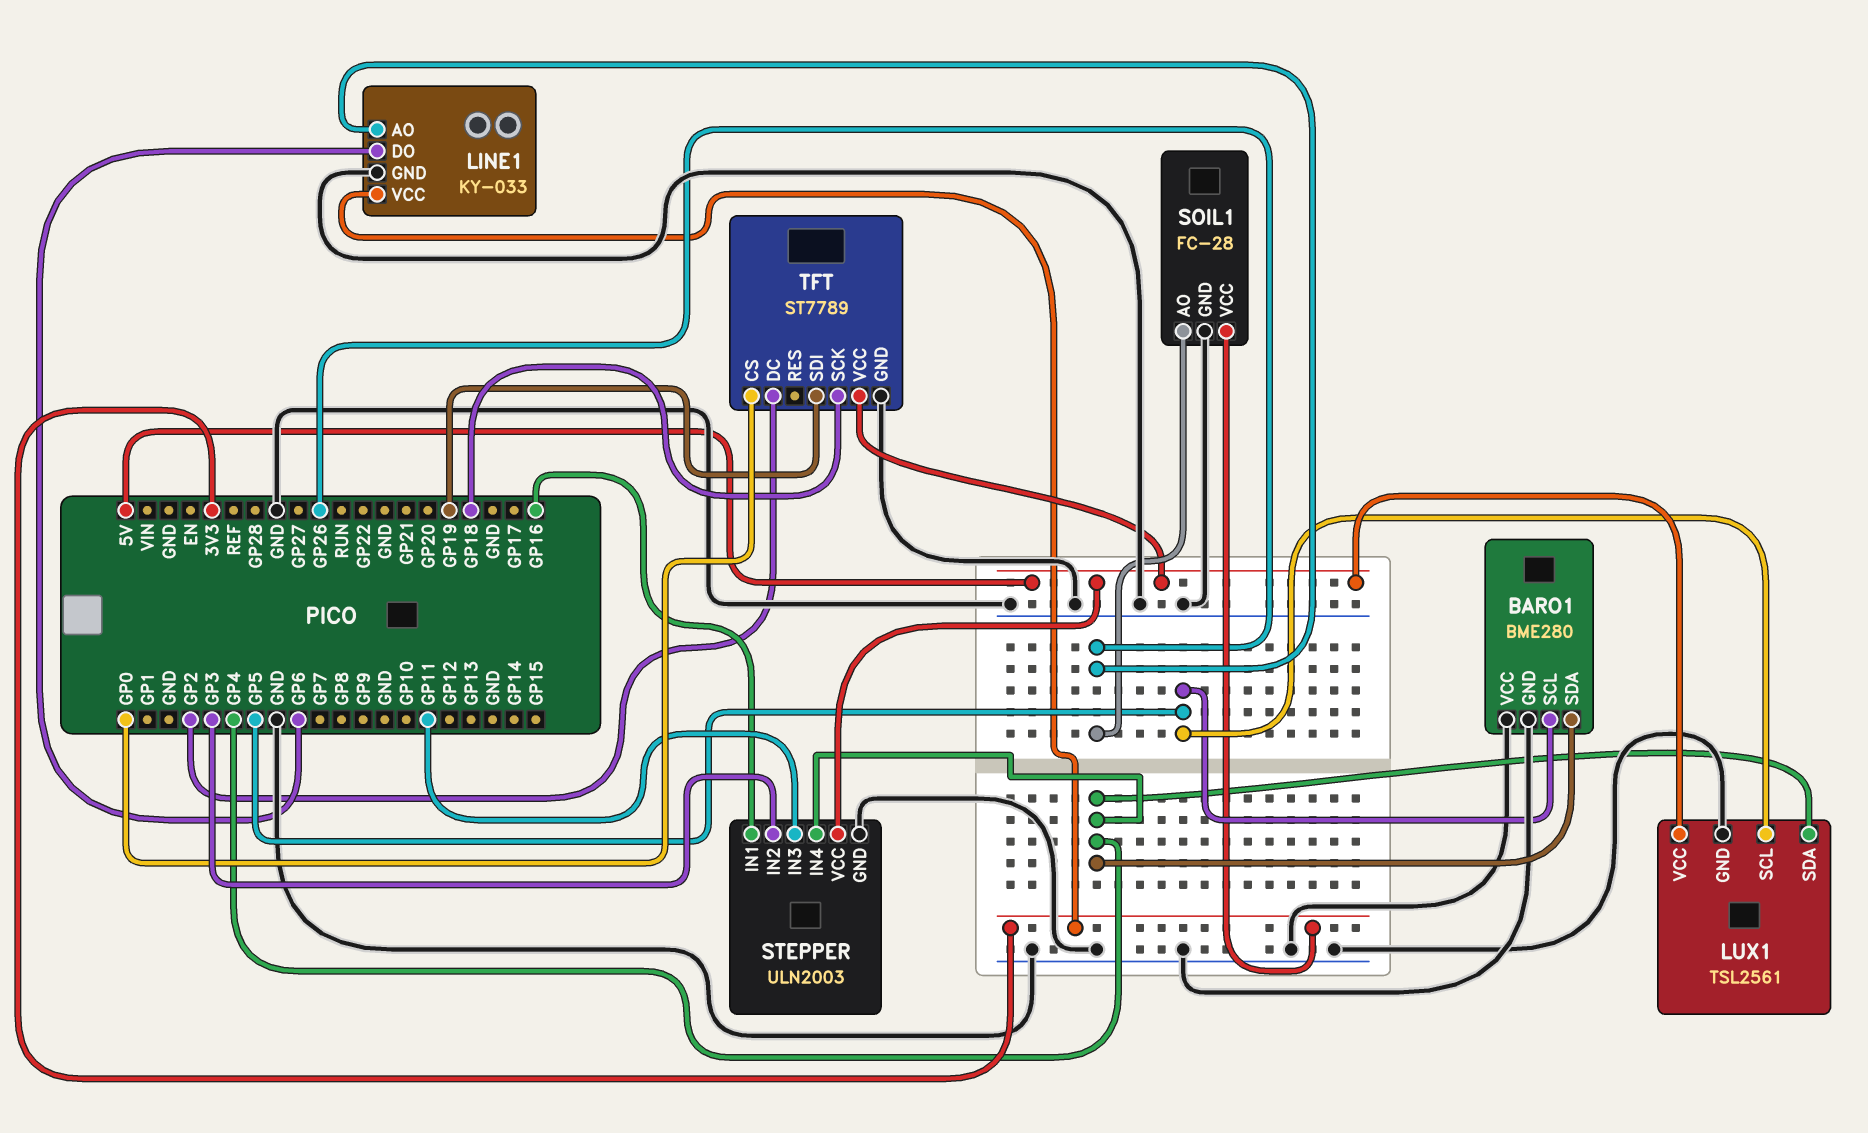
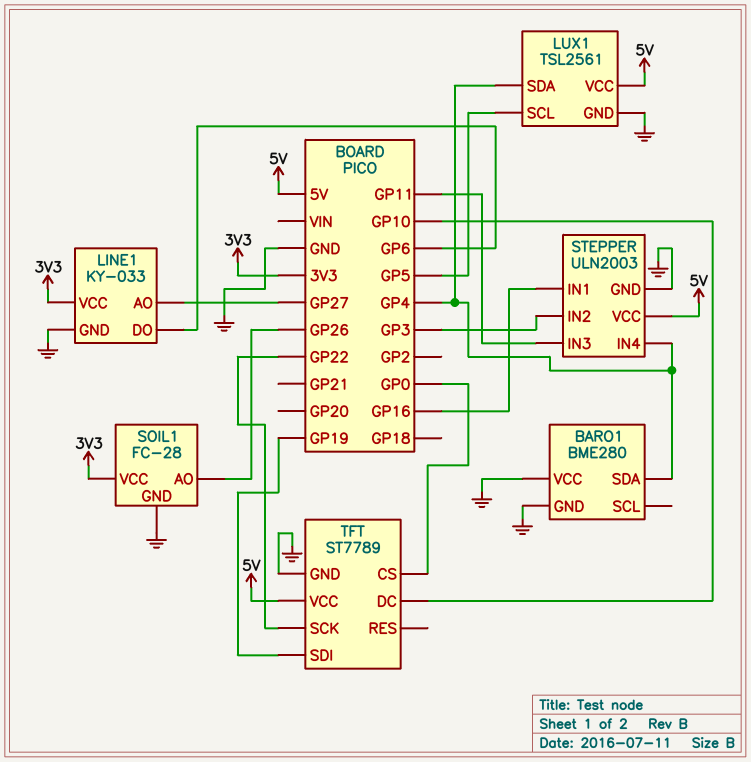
BARO1 pin SCL: GP5 -> none
LINE1 pin AO: GP26 -> GP27
TFT pin DC: GP2 -> GP10
TFT pin SCK: GP18 -> GP22

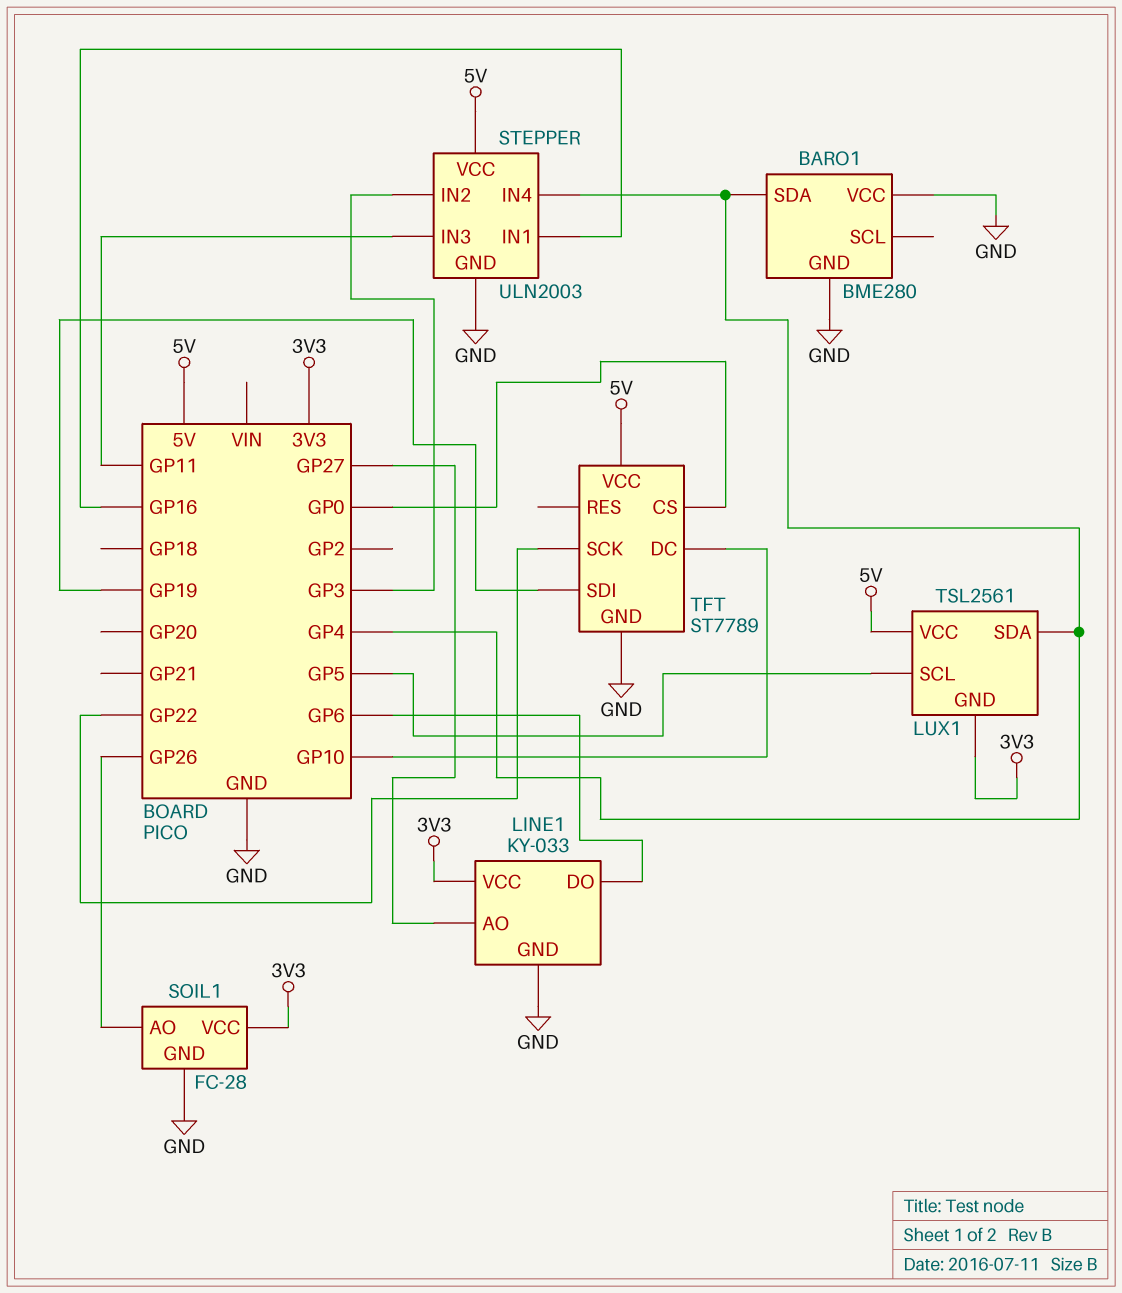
LUX1 pin GND: GND -> 3V3

